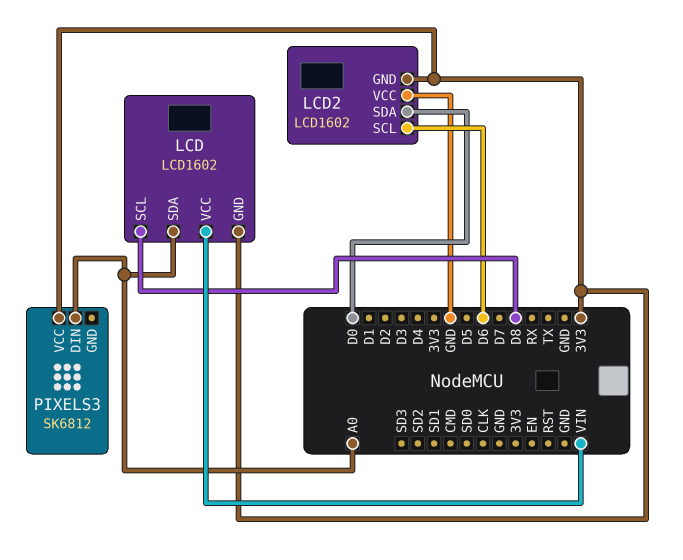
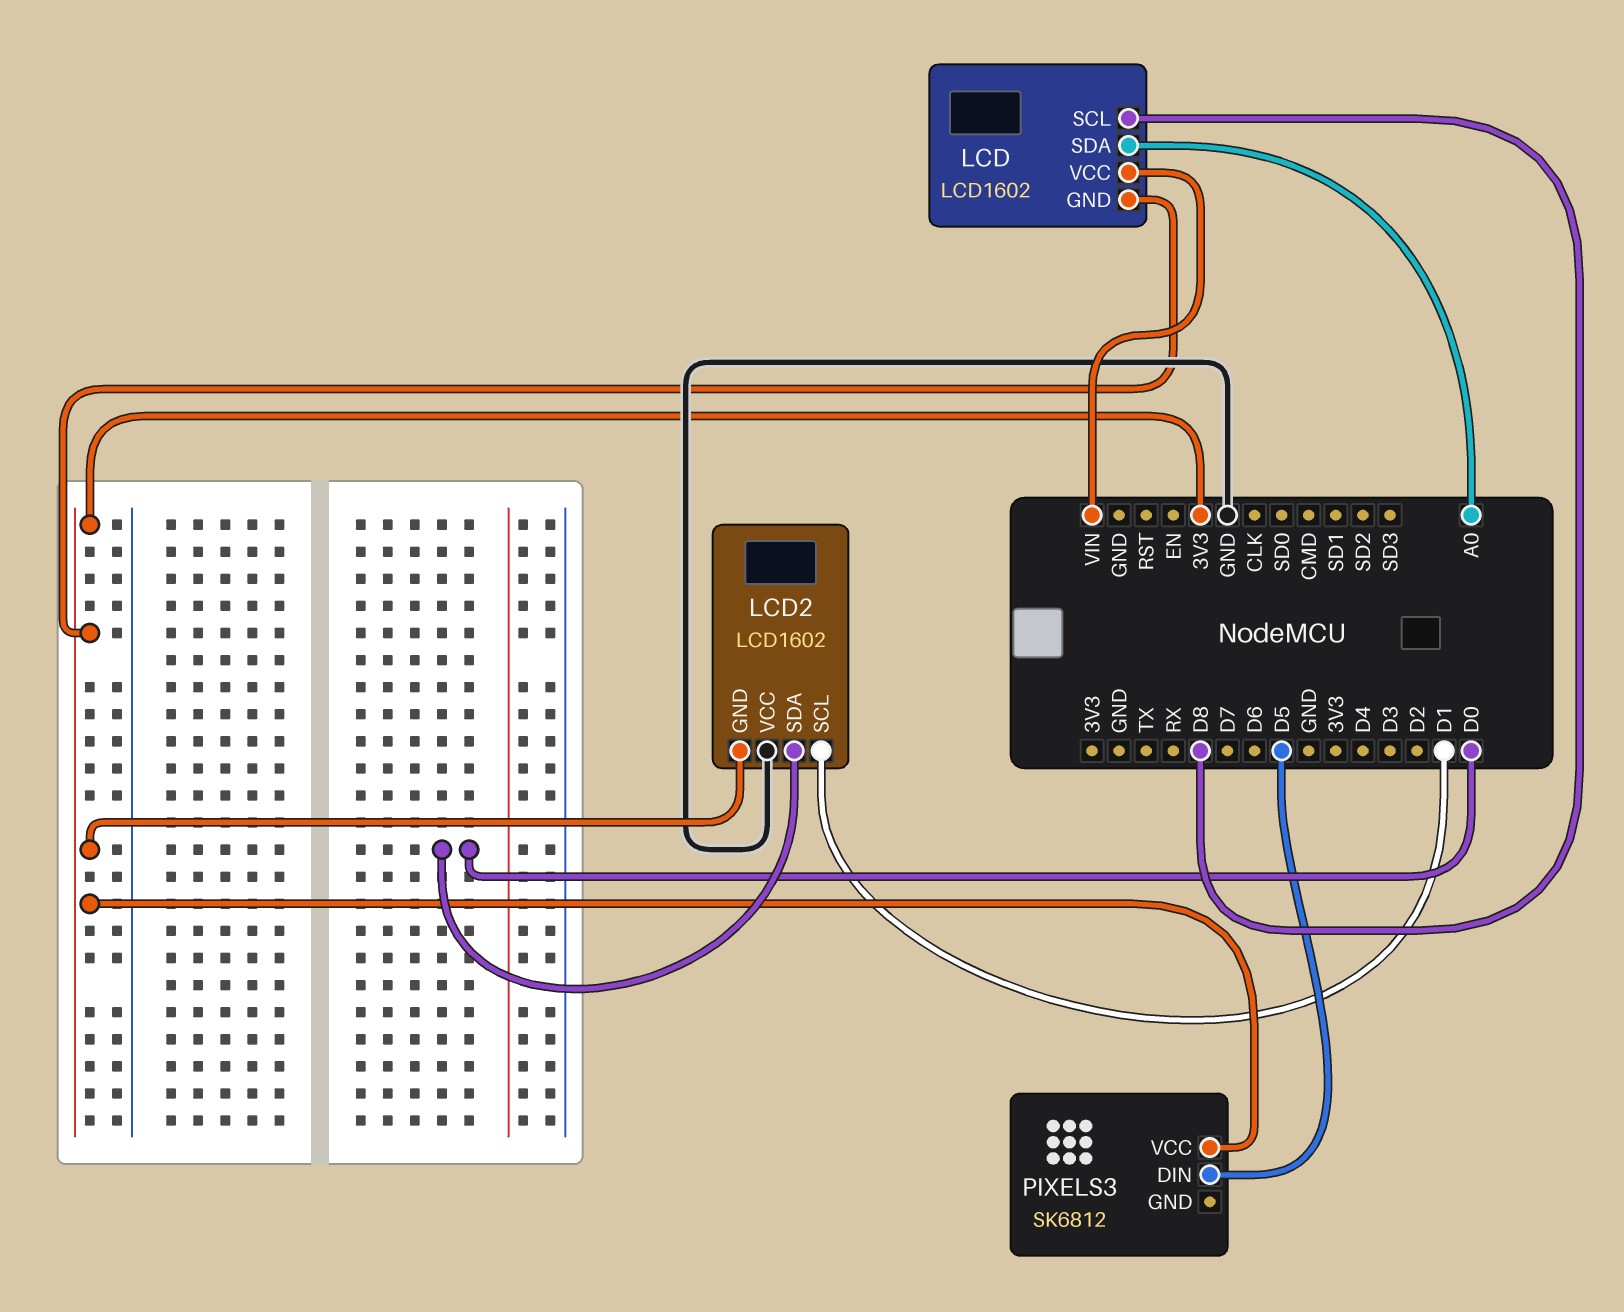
LCD2 pin SCL: D6 -> D1
PIXELS3 pin DIN: A0 -> D5

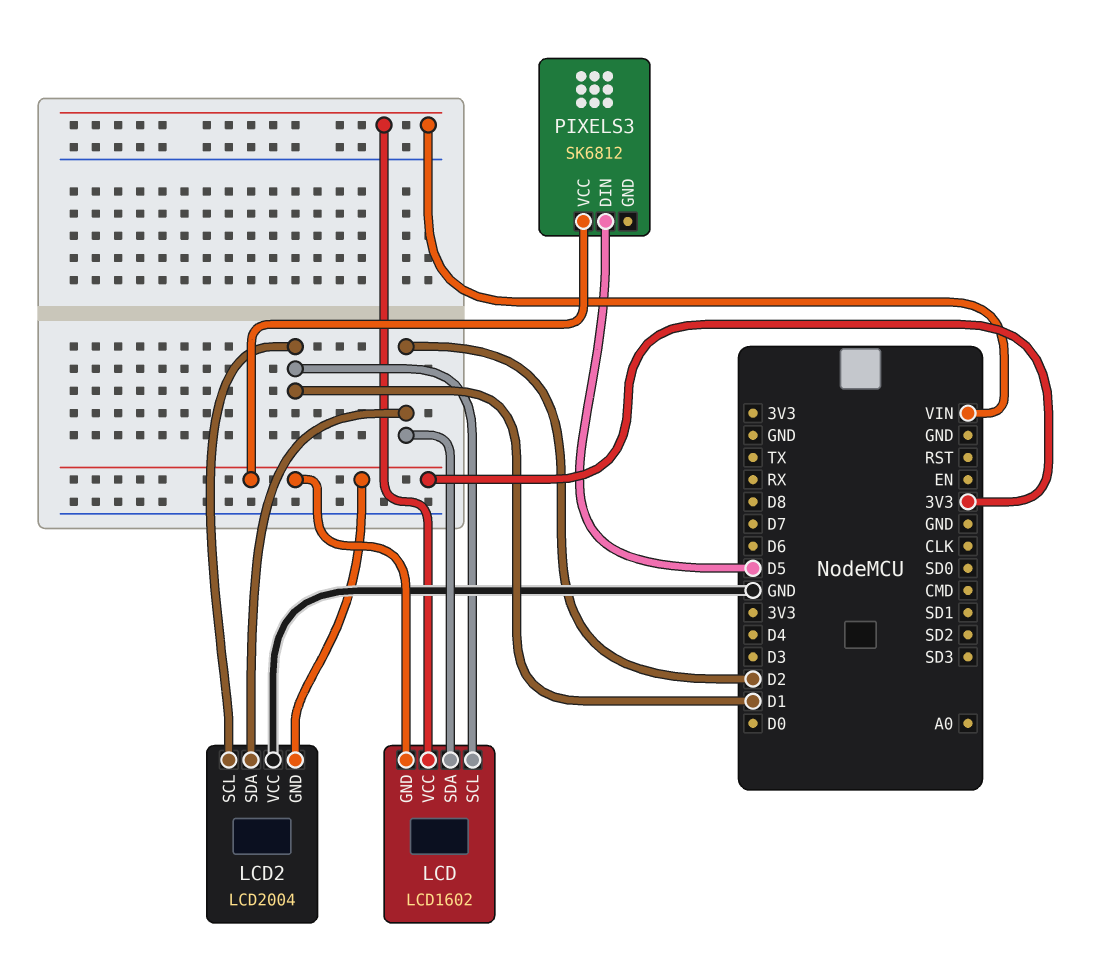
LCD pin SCL: D8 -> D1
LCD pin SDA: A0 -> D2
LCD2: LCD1602 -> LCD2004
LCD2 pin SDA: D0 -> D2

